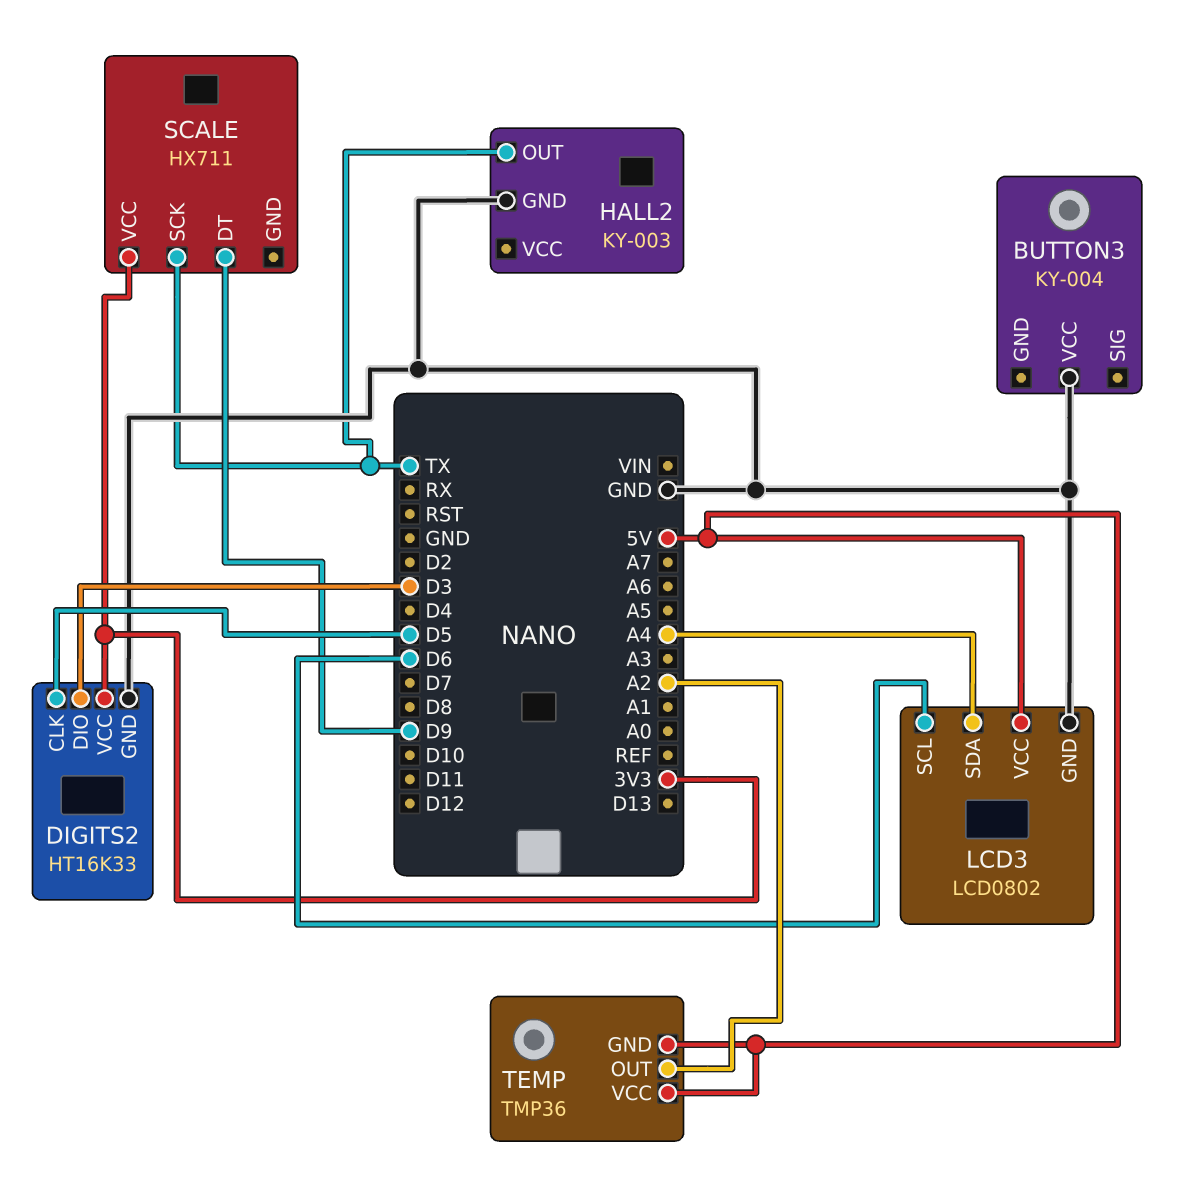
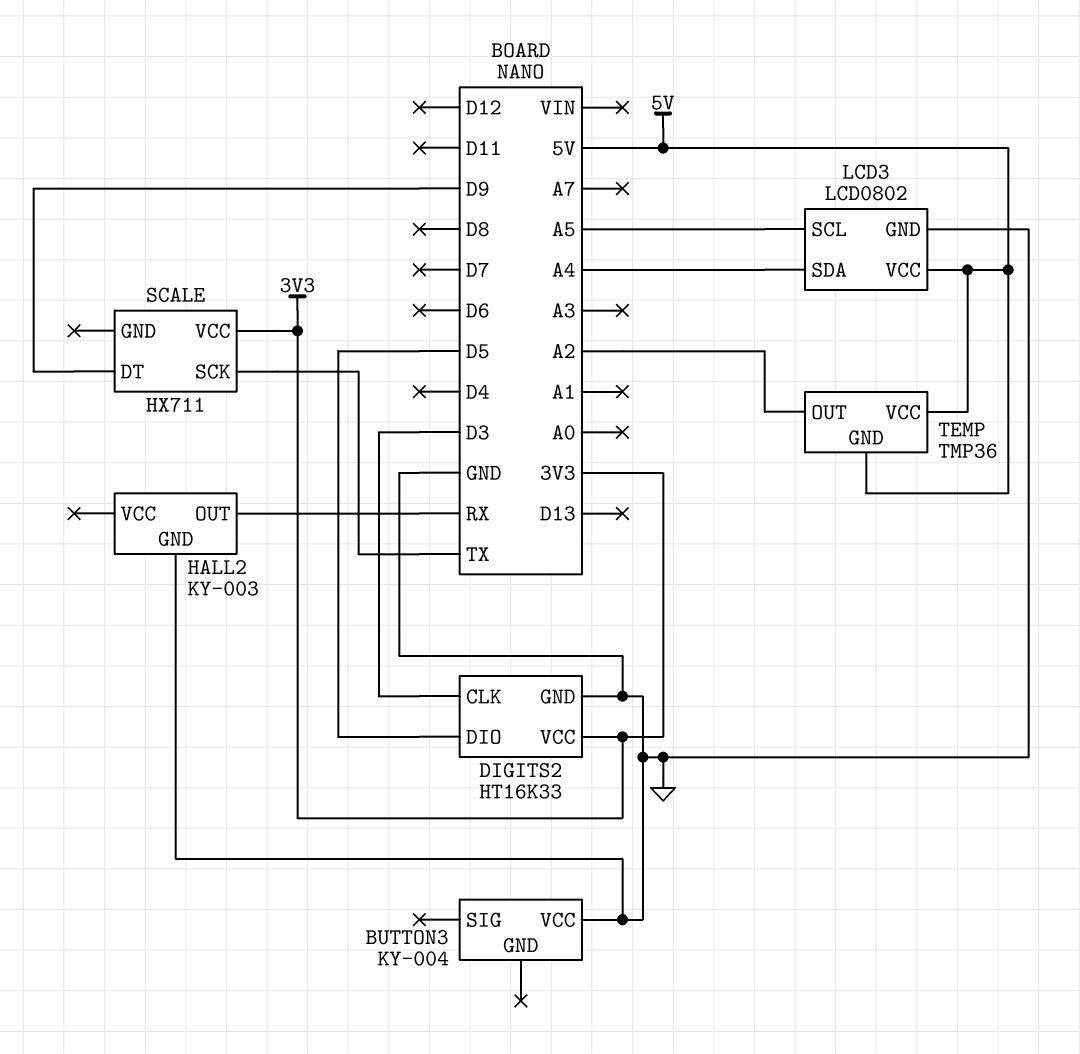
DIGITS2 pin CLK: D5 -> D3
DIGITS2 pin DIO: D3 -> D5
HALL2 pin OUT: TX -> RX
LCD3 pin SCL: D6 -> A5

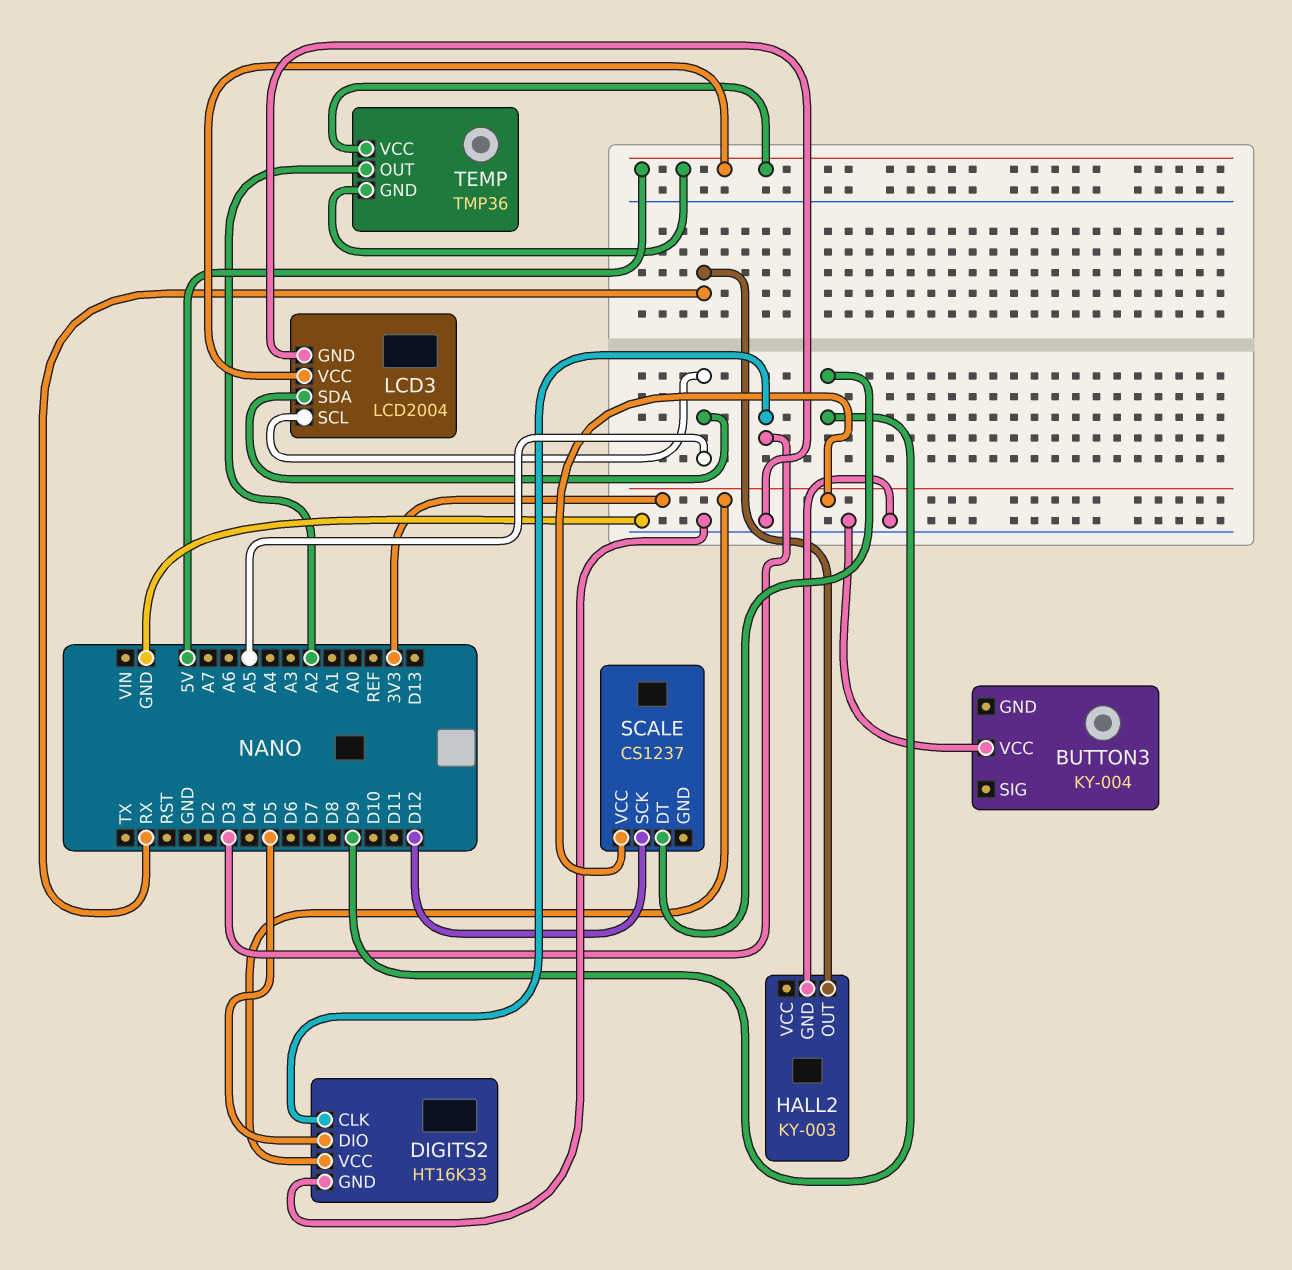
LCD3: LCD0802 -> LCD2004
LCD3 pin SDA: A4 -> A5
SCALE: HX711 -> CS1237
SCALE pin SCK: TX -> D12

